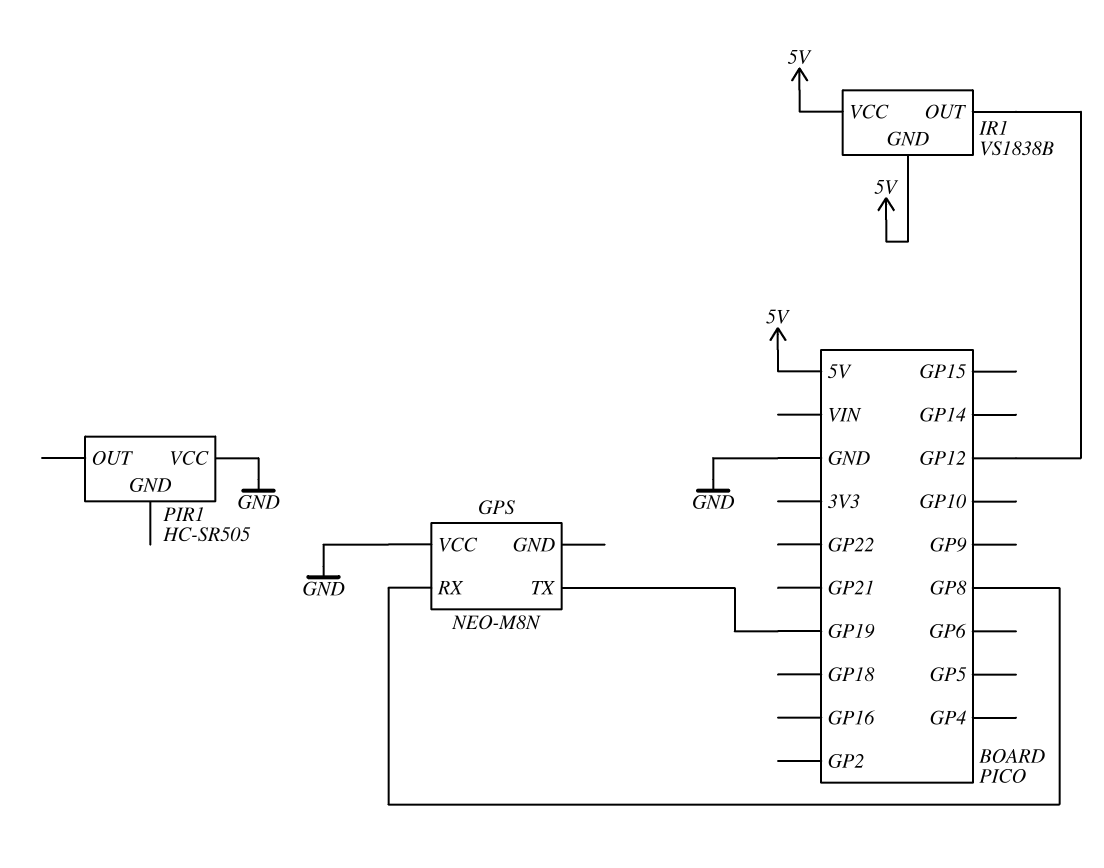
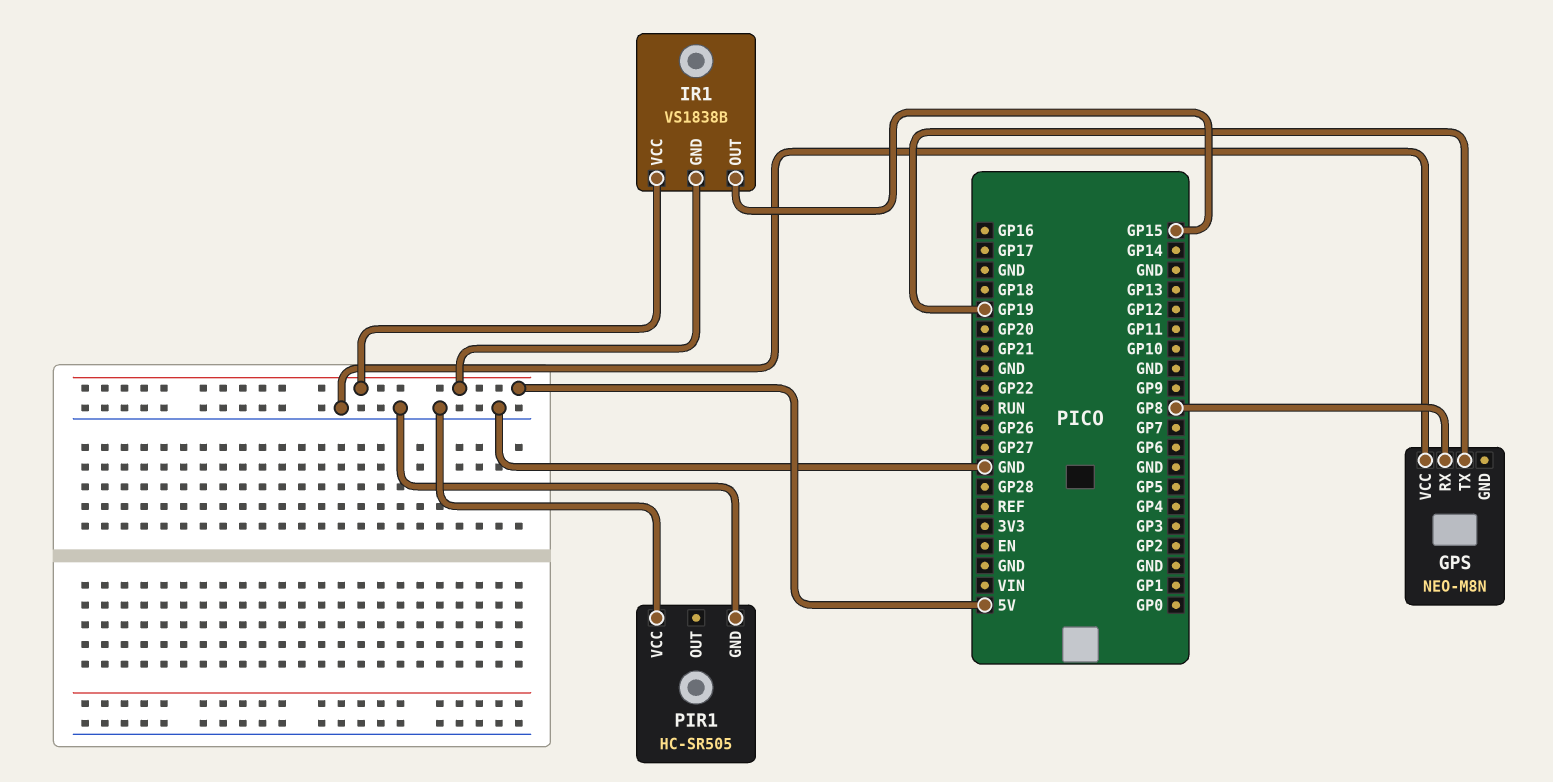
IR1 pin OUT: GP12 -> GP15
PIR1 pin GND: none -> GND

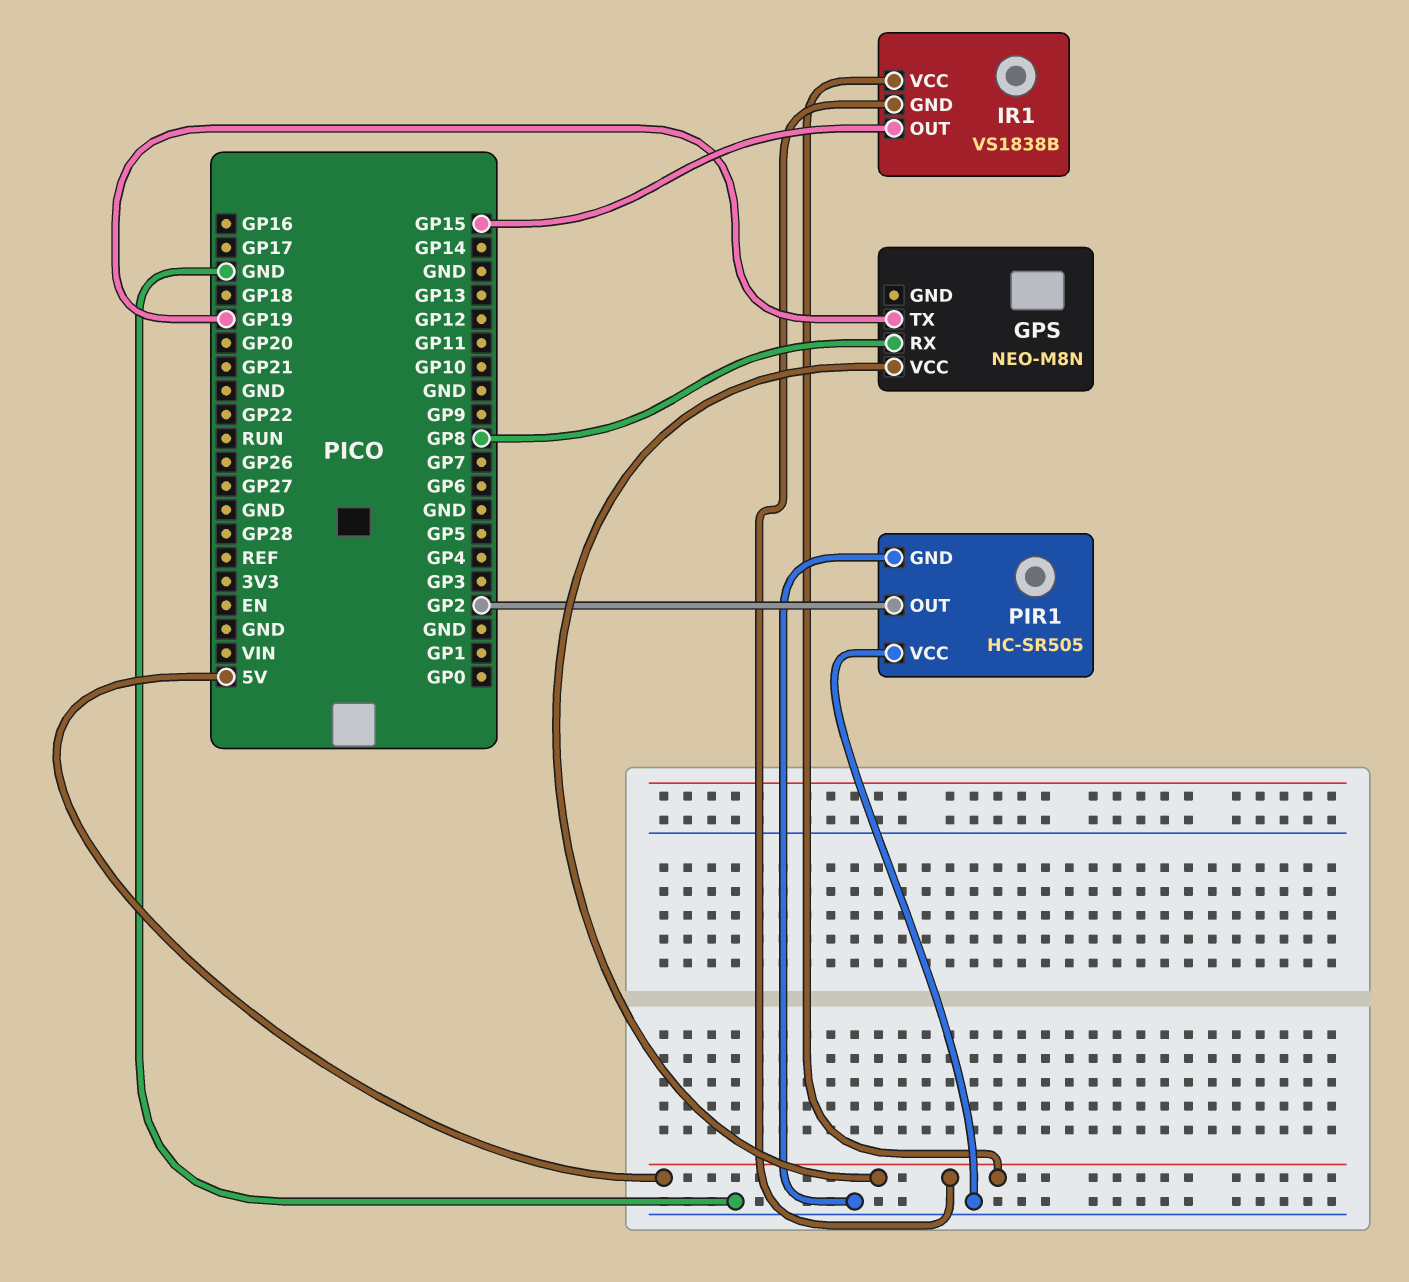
GPS pin VCC: GND -> 5V
PIR1 pin OUT: none -> GP2

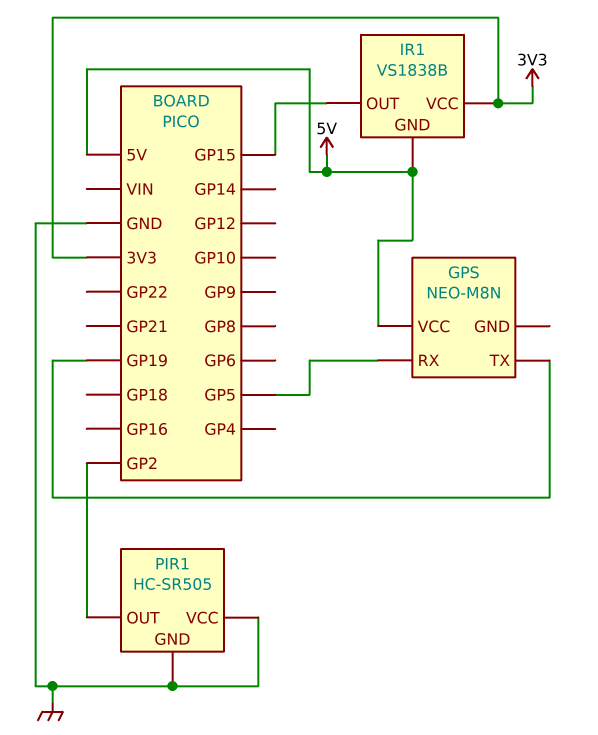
GPS pin RX: GP8 -> GP5
IR1 pin VCC: 5V -> 3V3

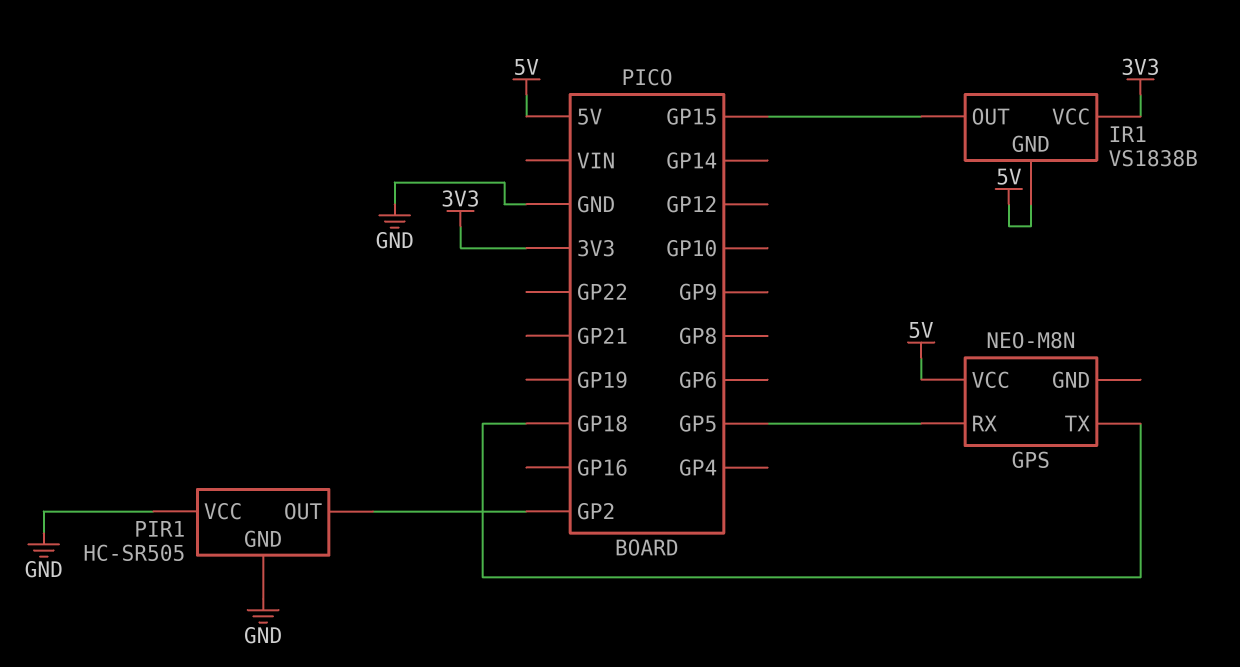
GPS pin TX: GP19 -> GP18

